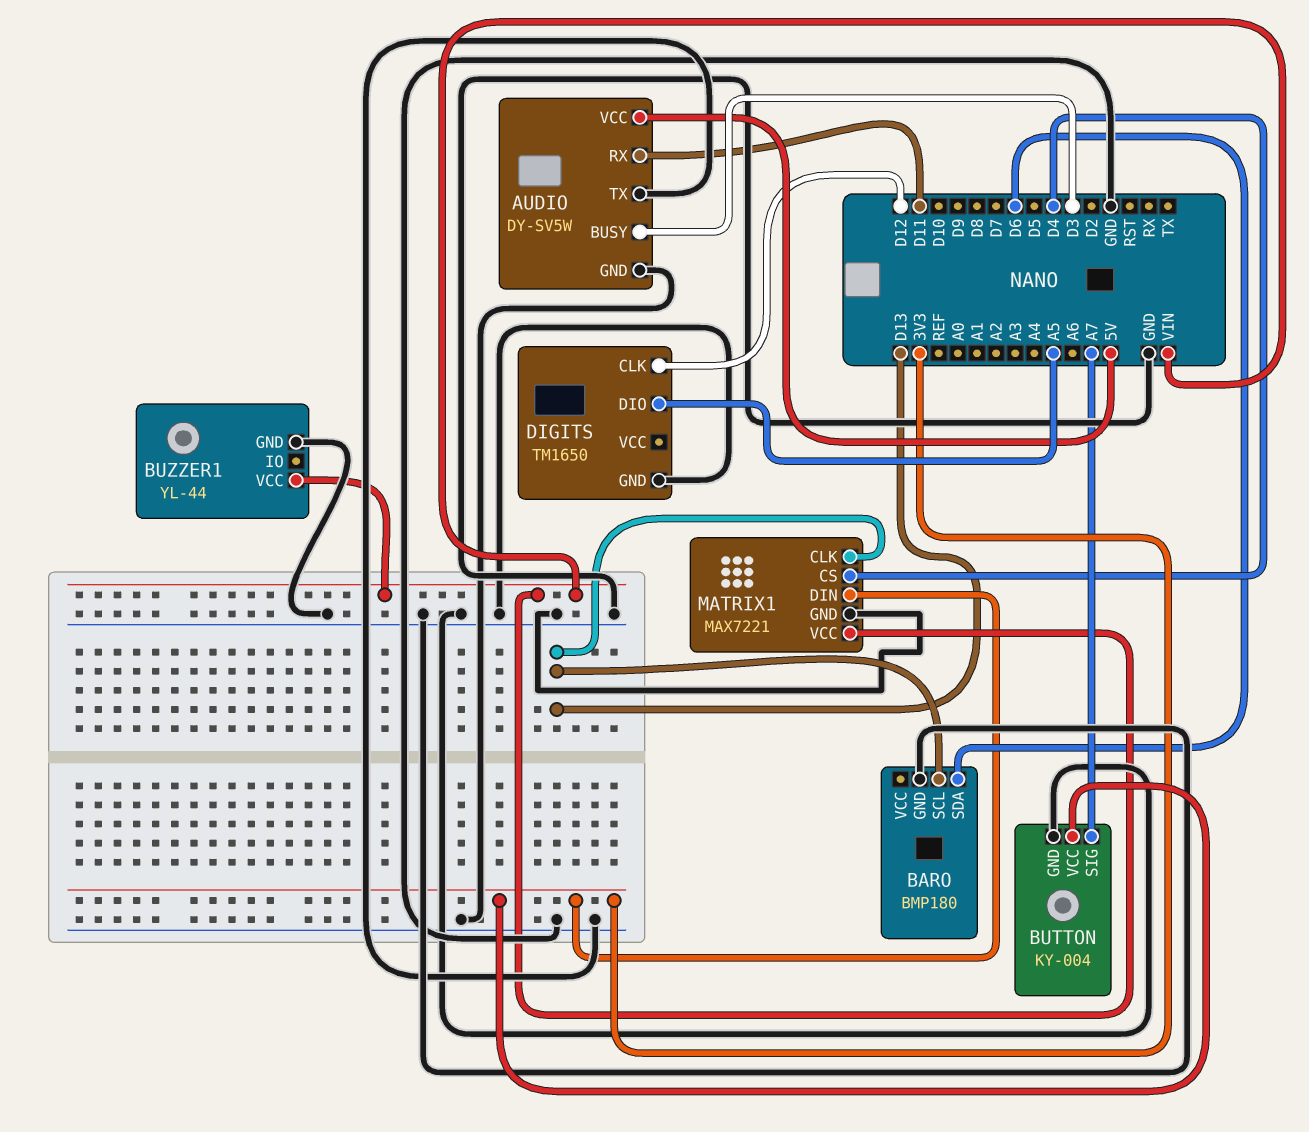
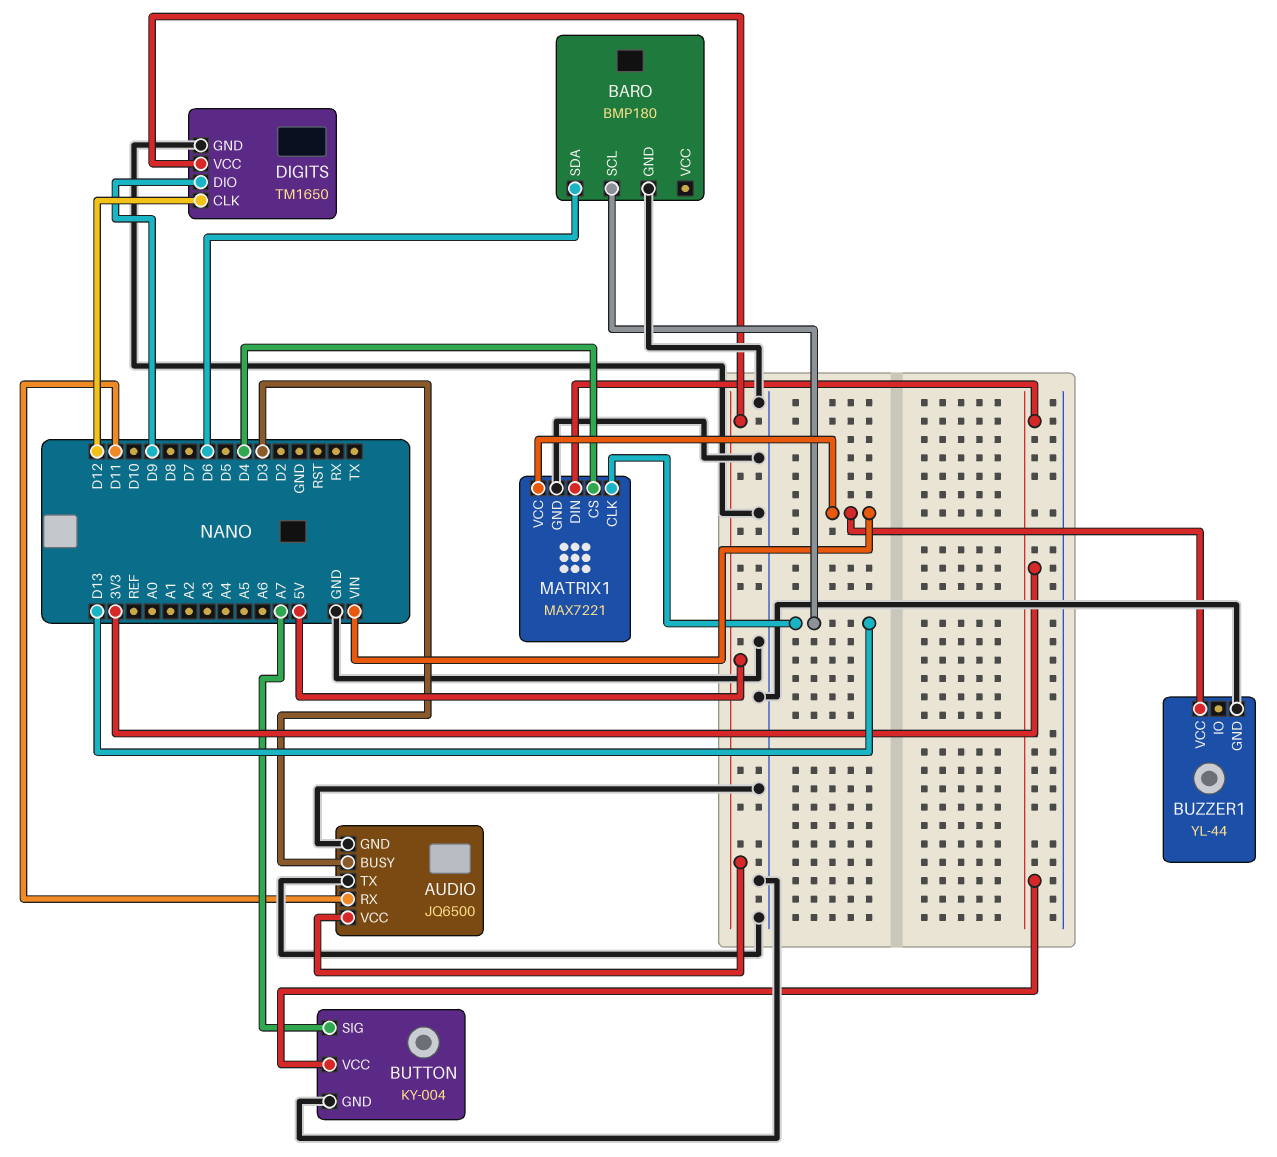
AUDIO: DY-SV5W -> JQ6500
DIGITS pin DIO: A5 -> D9
DIGITS pin VCC: none -> 5V

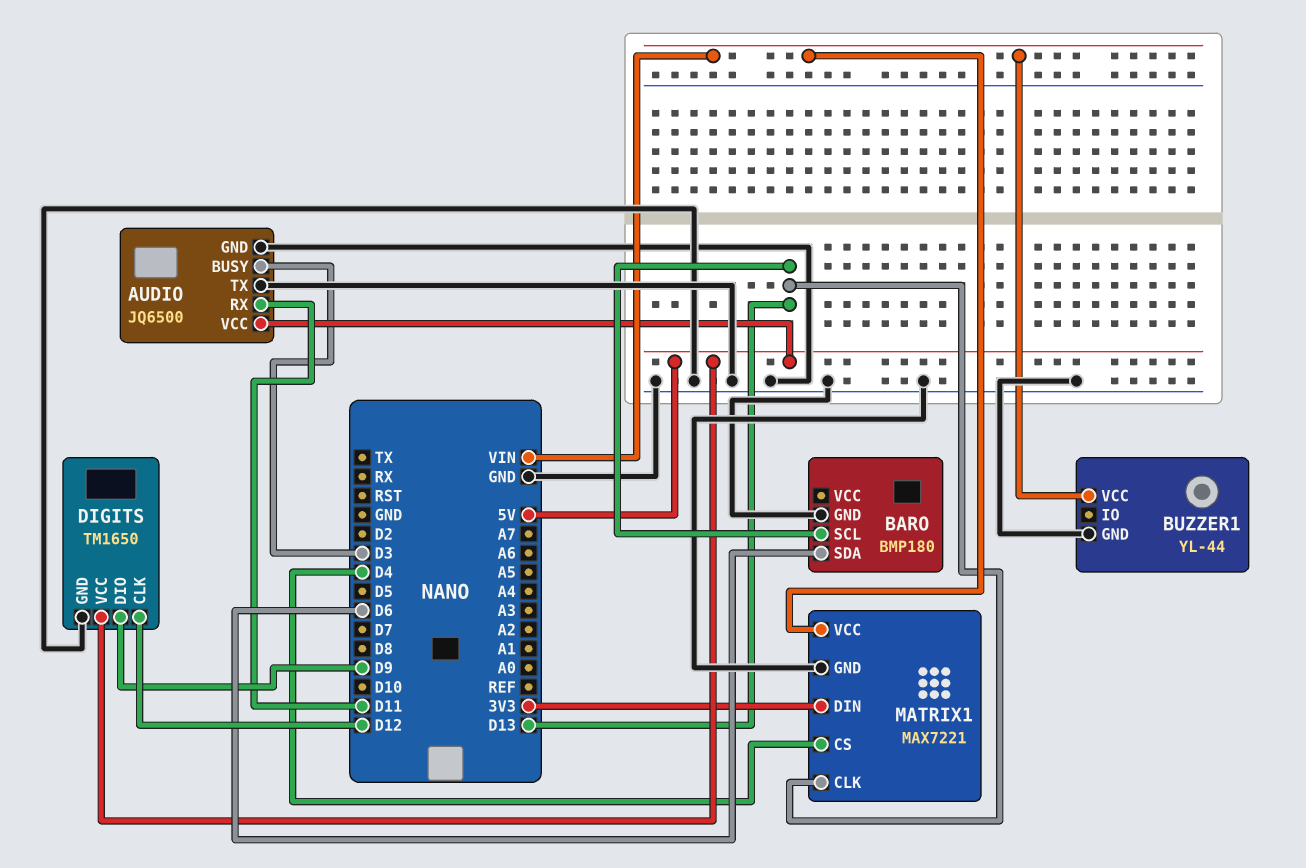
BUTTON: KY-004 -> none
BUTTON pin GND: GND -> none
BUTTON pin SIG: A7 -> none
BUTTON pin VCC: 3V3 -> none

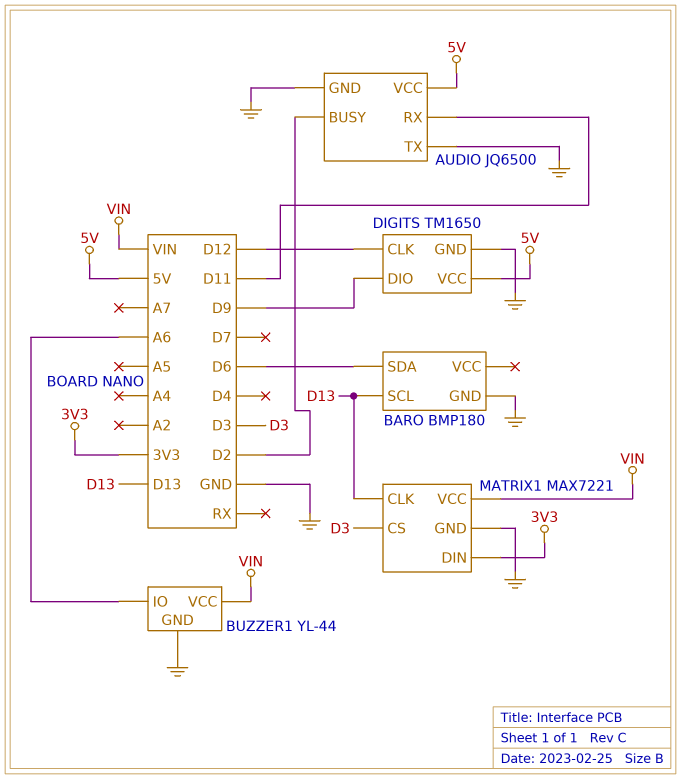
AUDIO pin BUSY: D3 -> D2
BUZZER1 pin IO: none -> A6
MATRIX1 pin CS: D4 -> D3

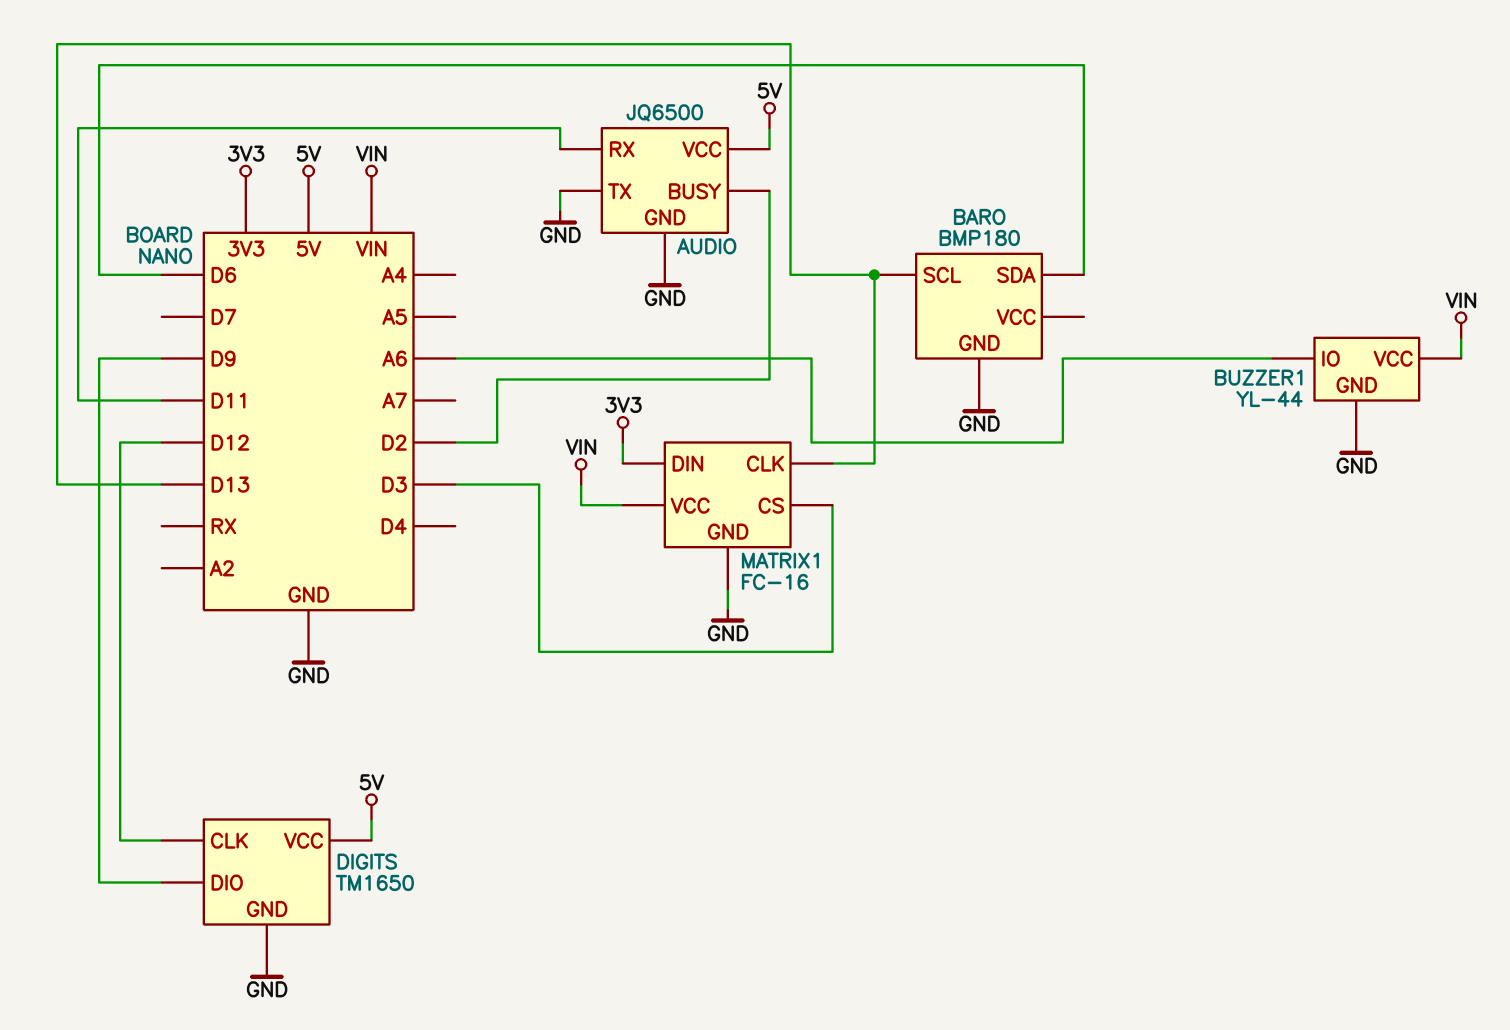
MATRIX1: MAX7221 -> FC-16

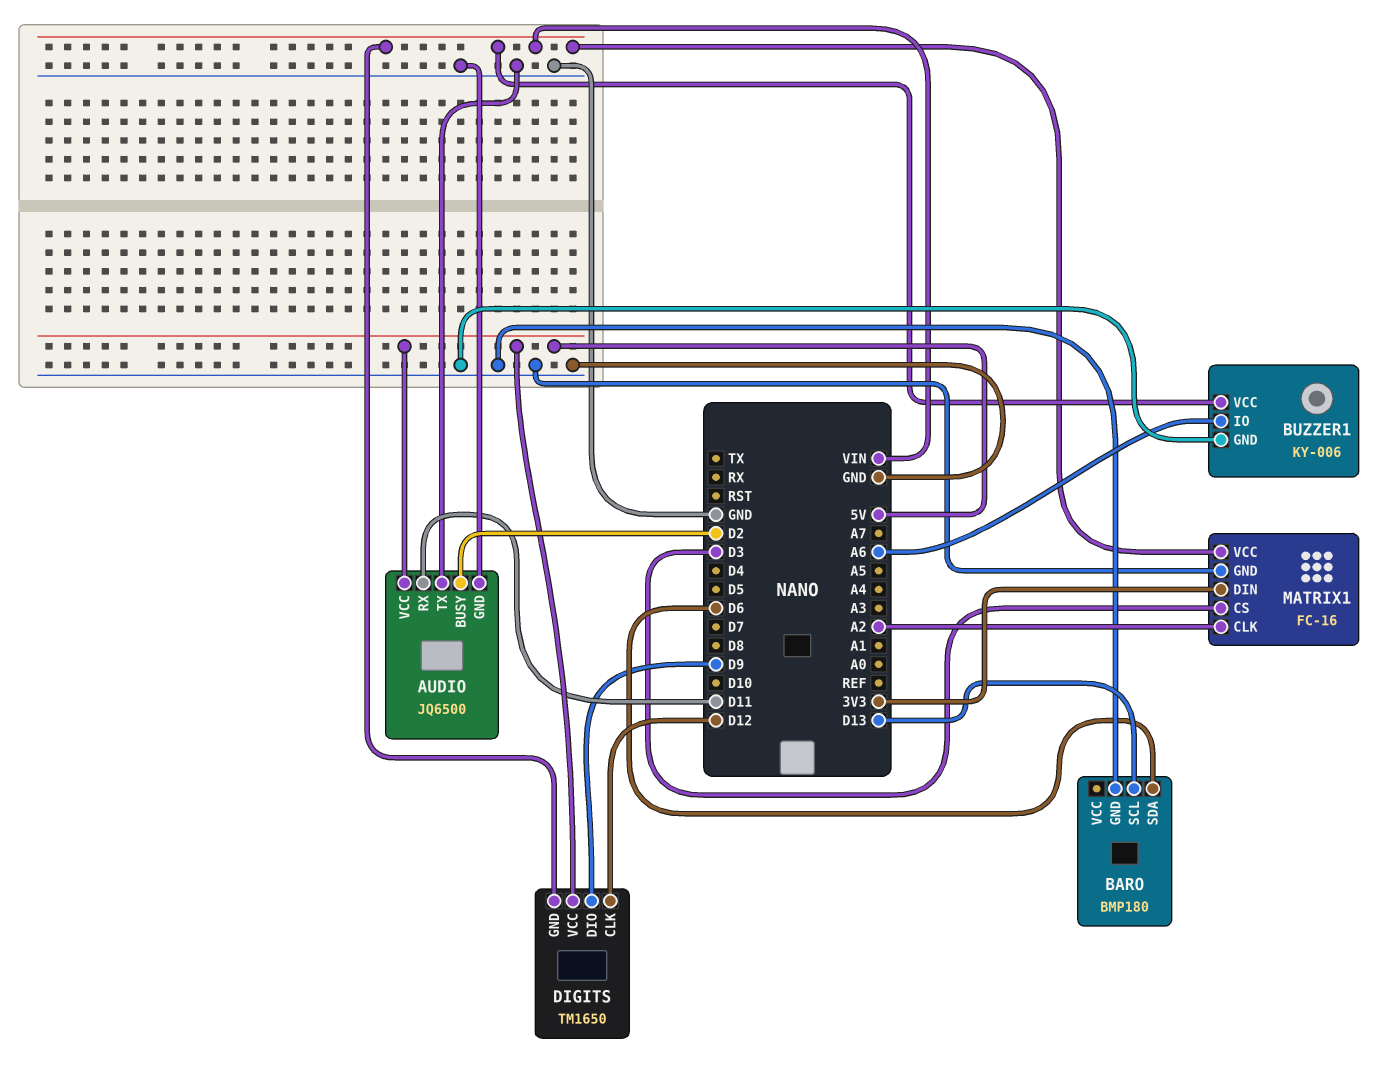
BUZZER1: YL-44 -> KY-006
DIGITS pin GND: GND -> VIN
MATRIX1 pin CLK: D13 -> A2

